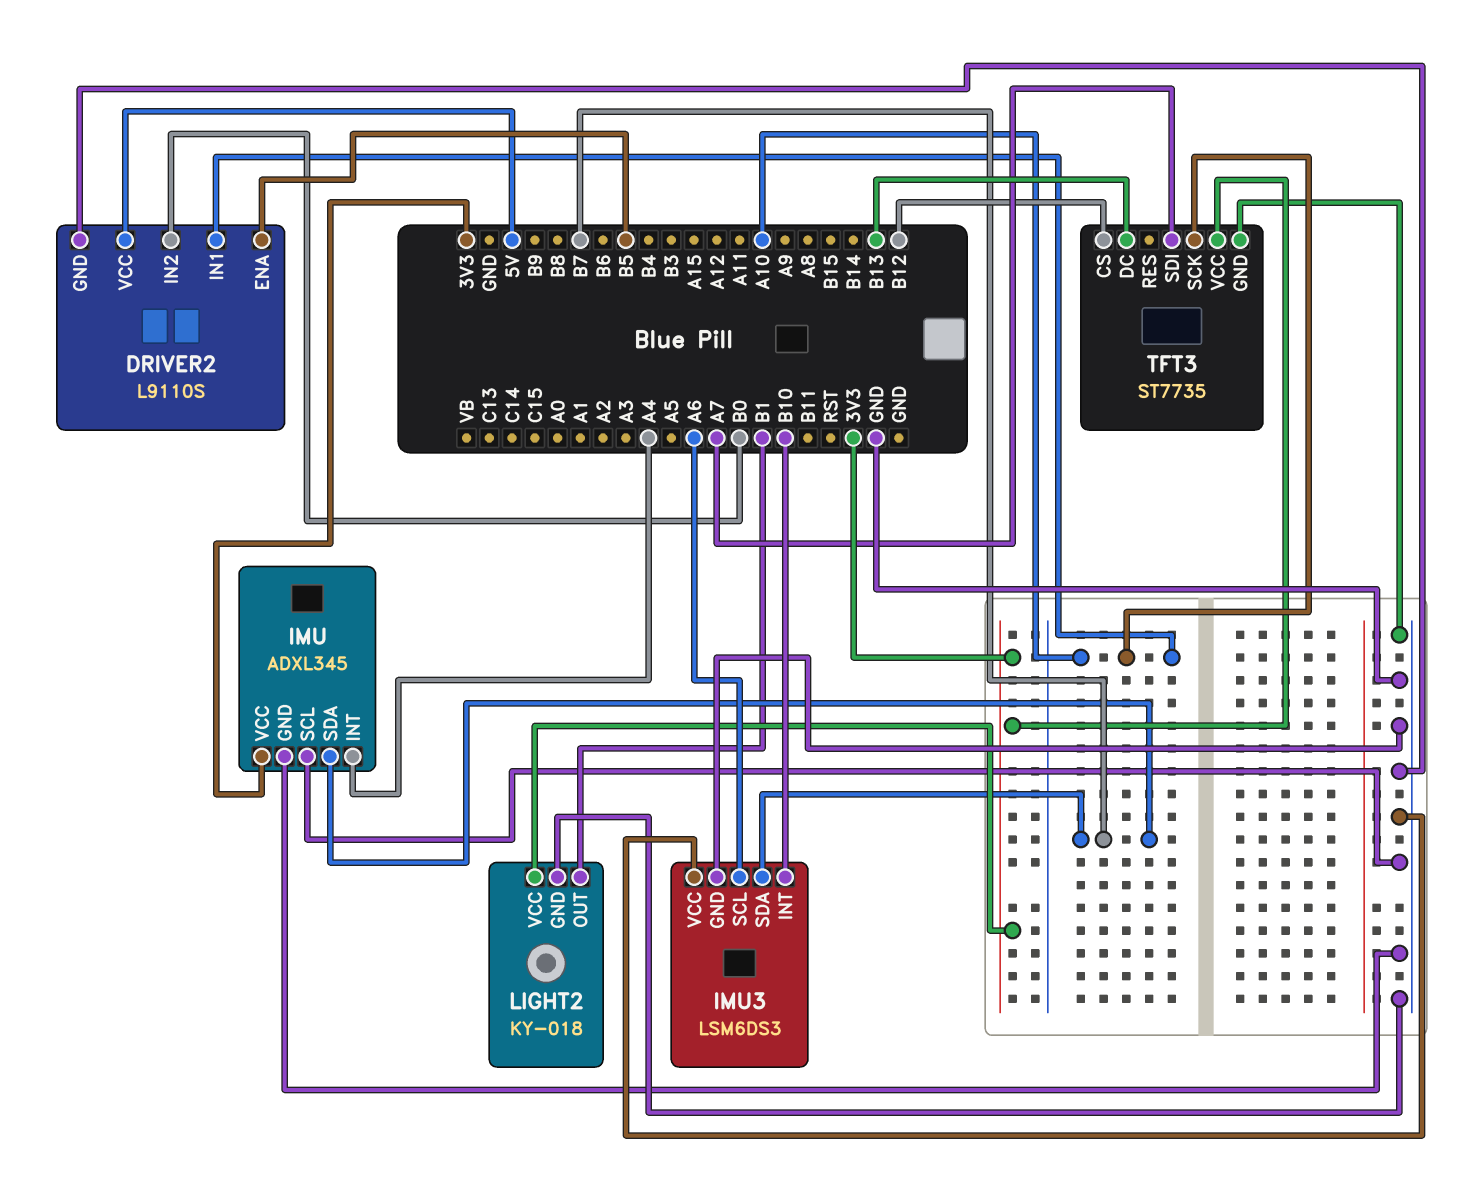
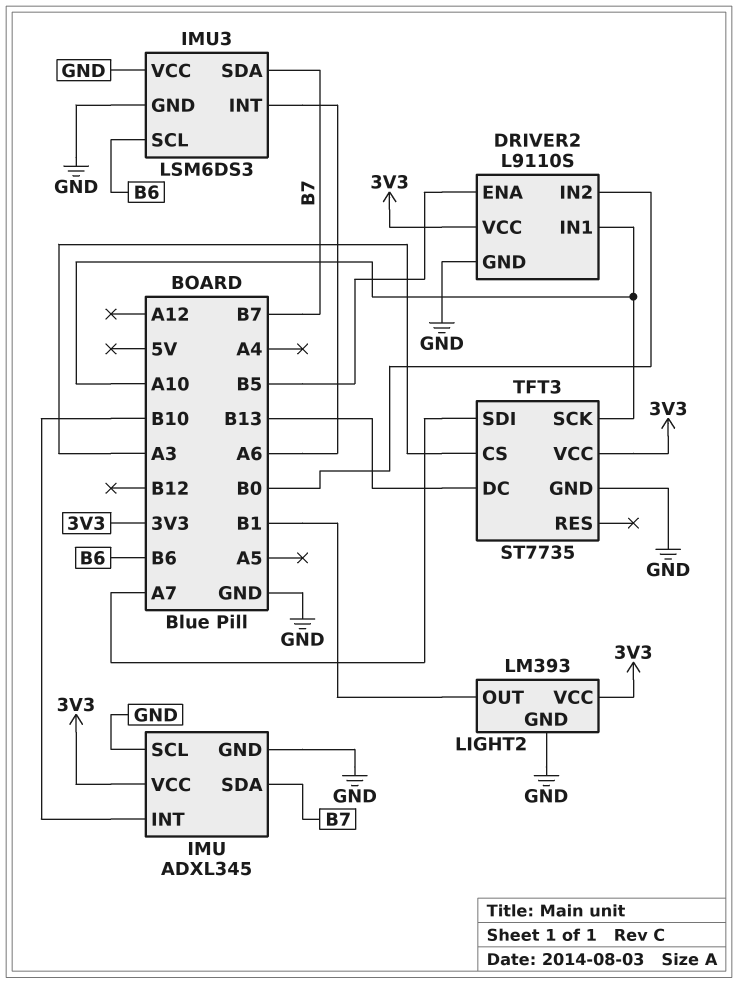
DRIVER2 pin VCC: 5V -> 3V3
IMU pin INT: A4 -> B10
IMU3 pin INT: B10 -> A6
IMU3 pin SCL: A6 -> B6
LIGHT2: KY-018 -> LM393
TFT3 pin CS: B12 -> A3

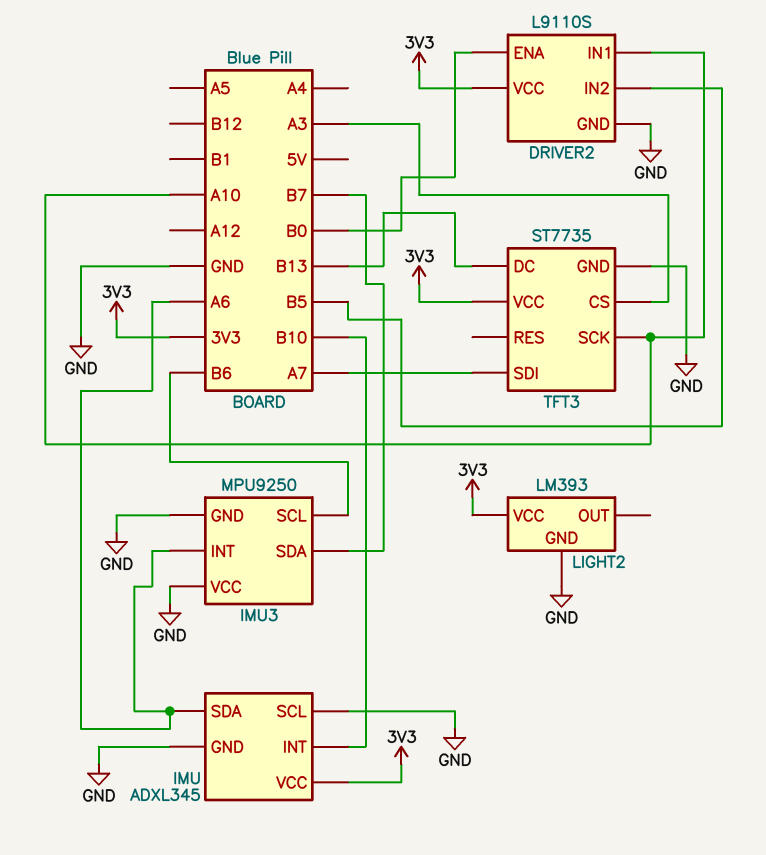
DRIVER2 pin ENA: B5 -> B0
DRIVER2 pin IN2: B0 -> B5
IMU pin SDA: B7 -> A6
IMU3: LSM6DS3 -> MPU9250
LIGHT2 pin OUT: B1 -> none

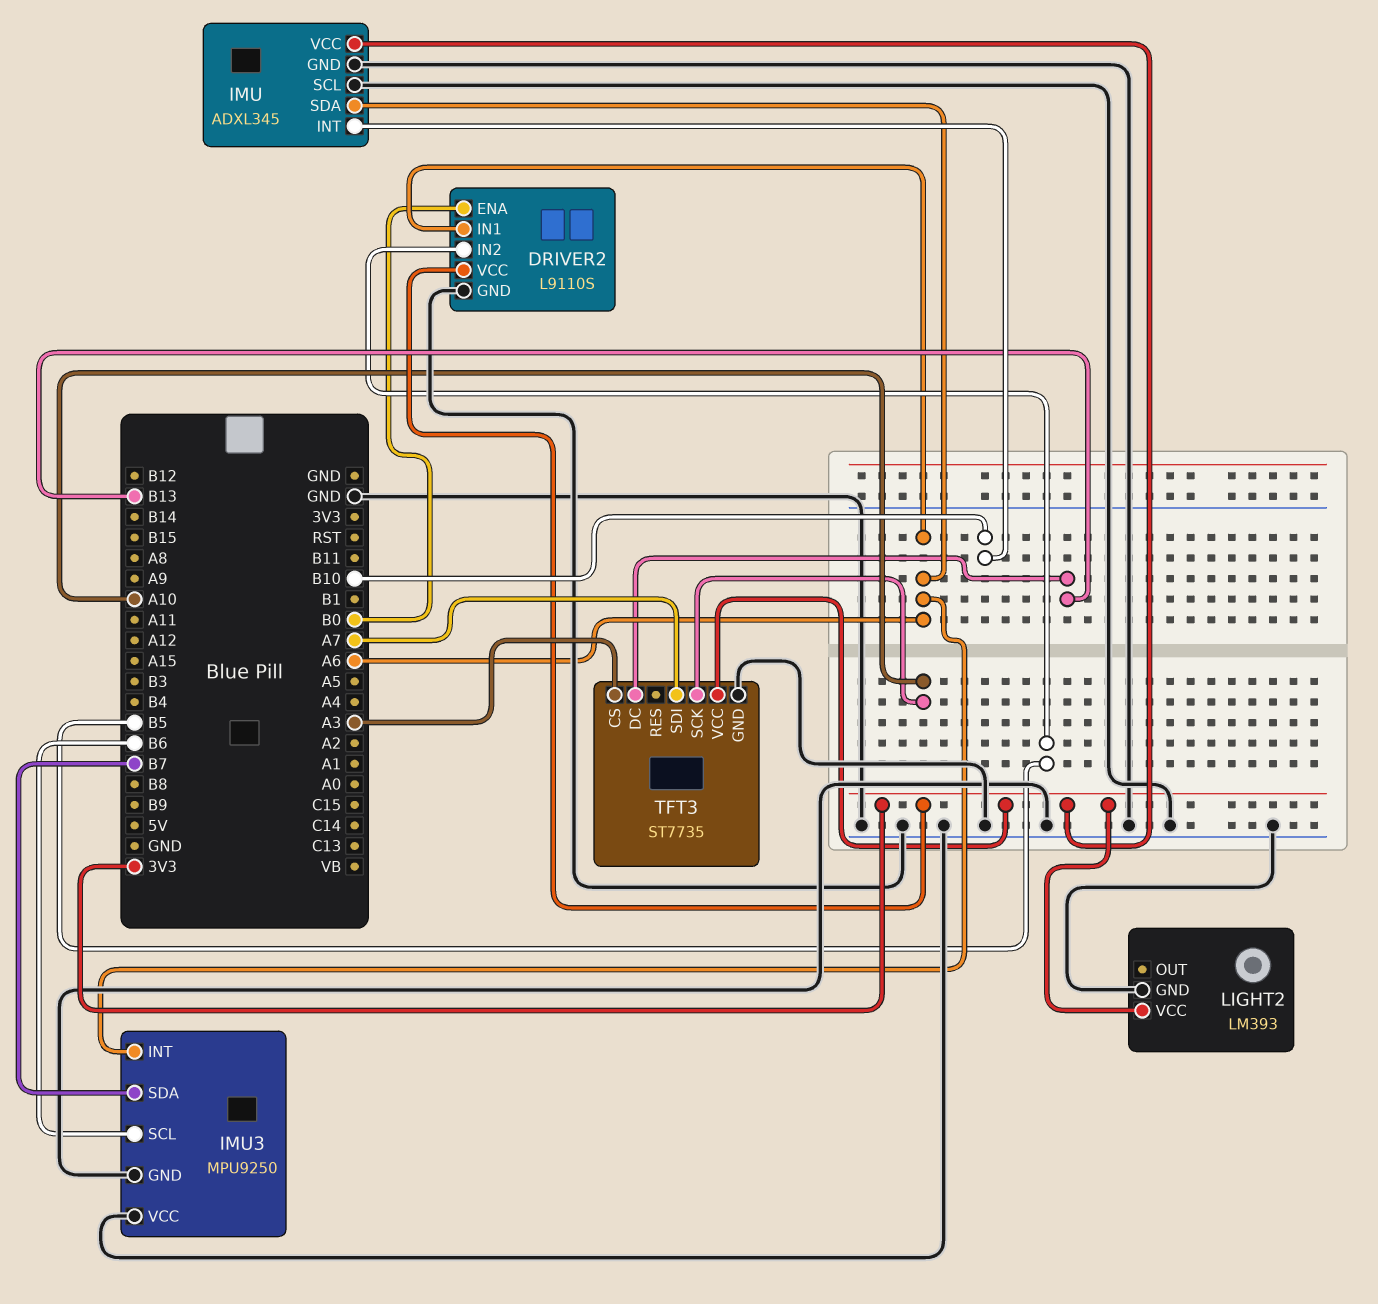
DRIVER2 pin IN1: A10 -> A6

